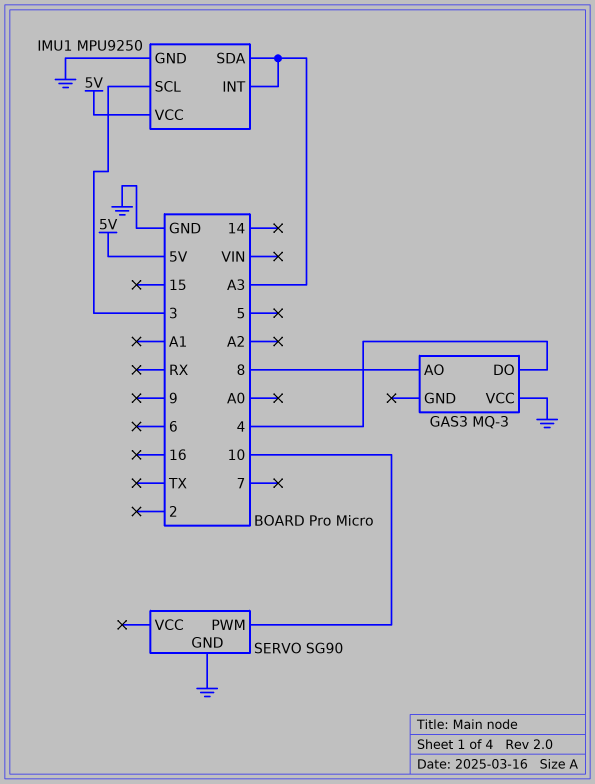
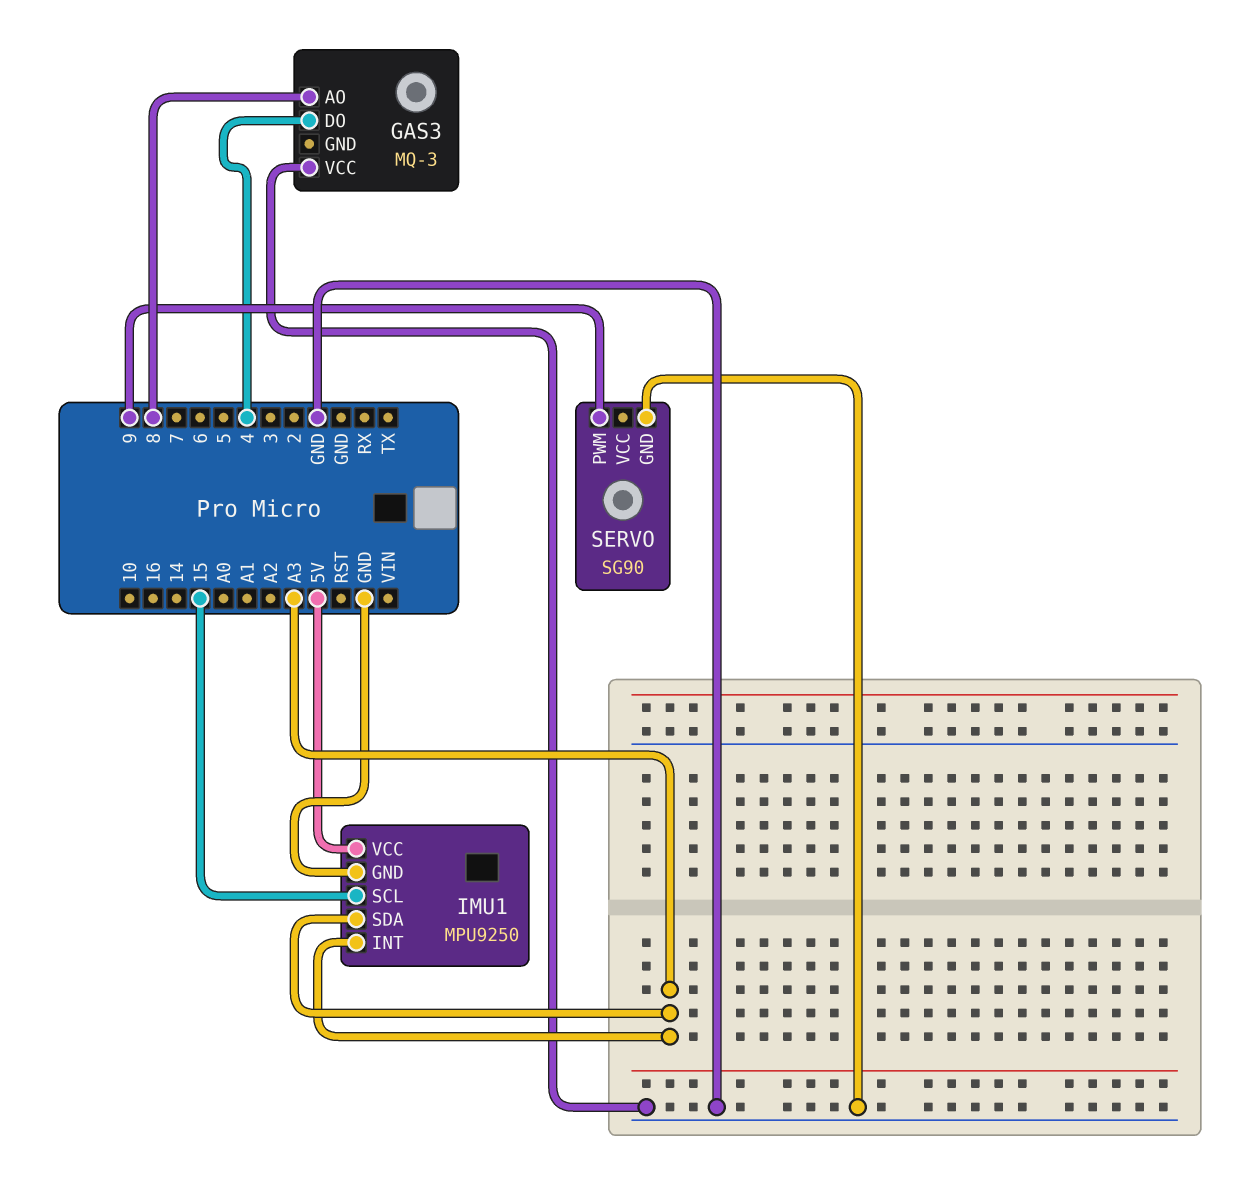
IMU1 pin SCL: 3 -> 15
SERVO pin PWM: 10 -> 9

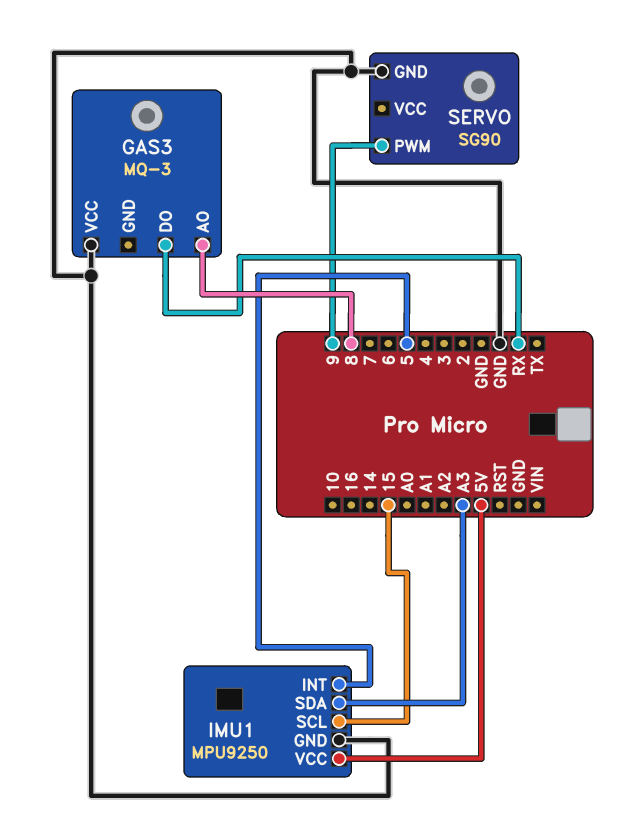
GAS3 pin DO: 4 -> RX
IMU1 pin INT: A3 -> 5

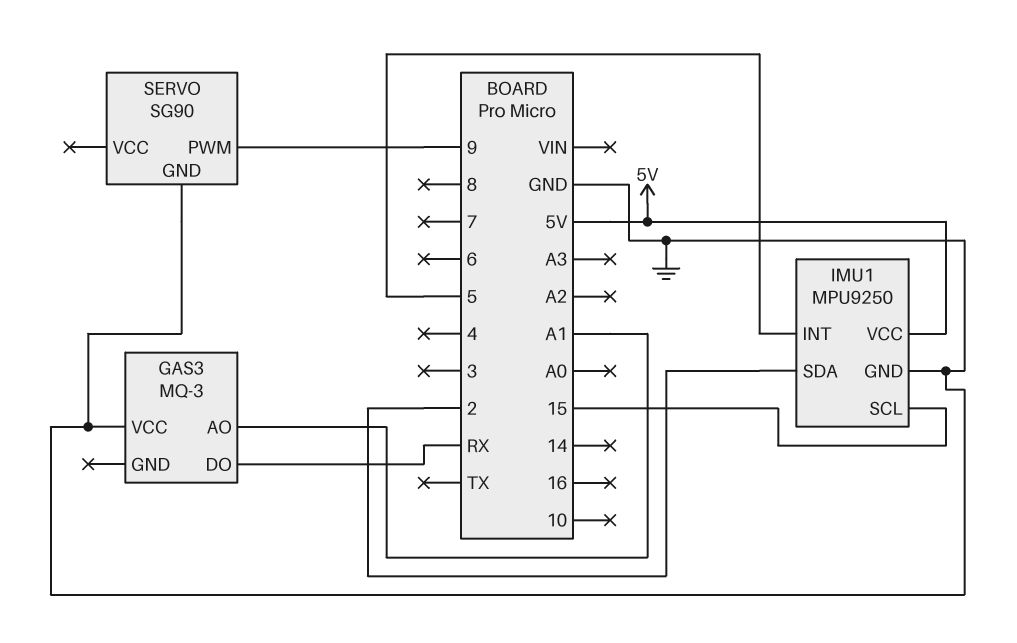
GAS3 pin AO: 8 -> A1
IMU1 pin SDA: A3 -> 2

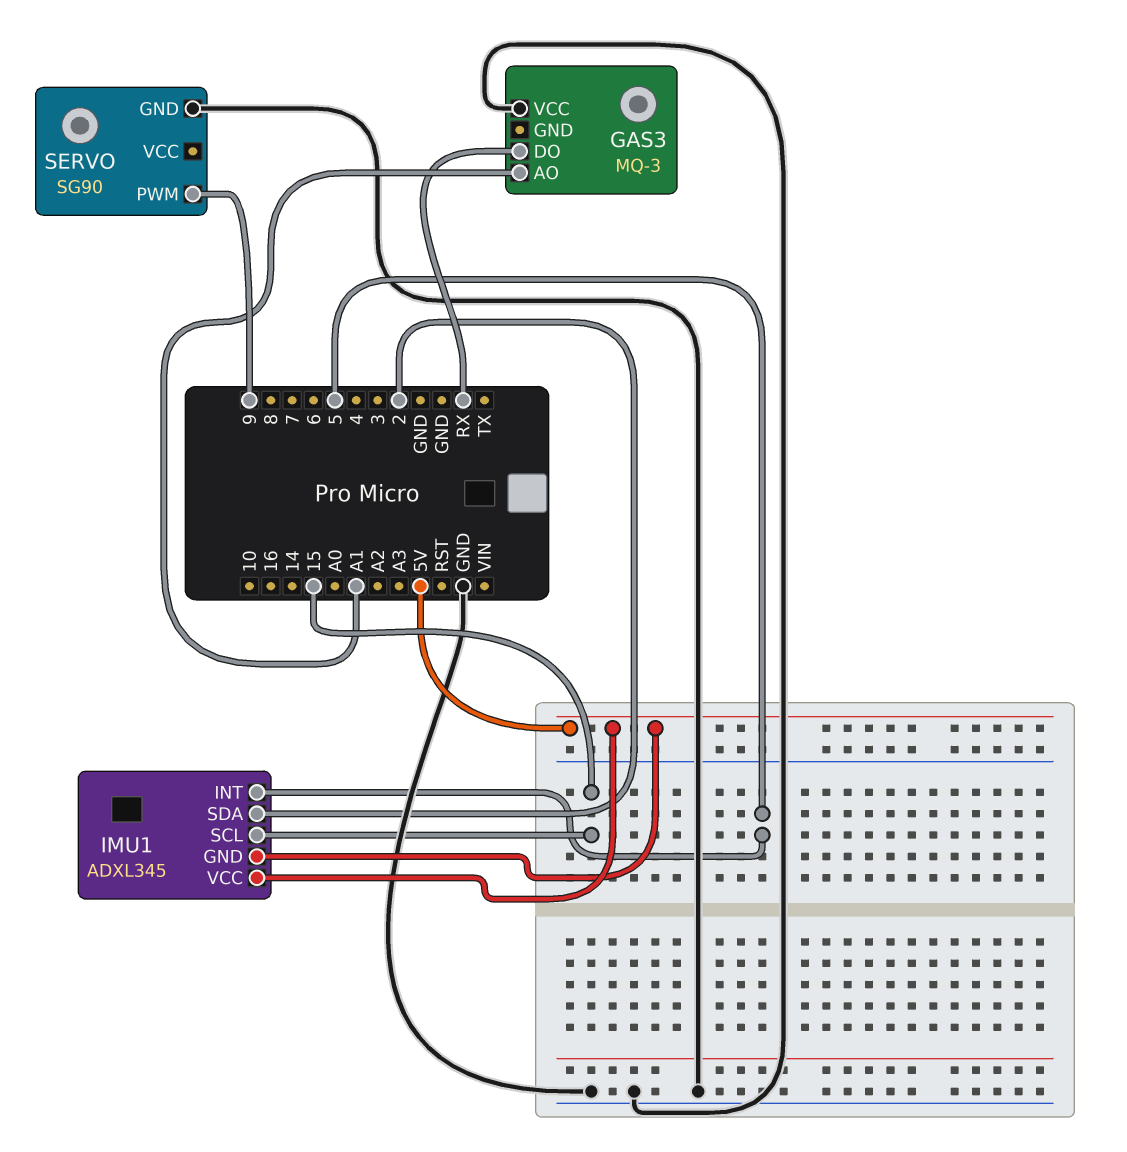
IMU1: MPU9250 -> ADXL345
IMU1 pin GND: GND -> 5V

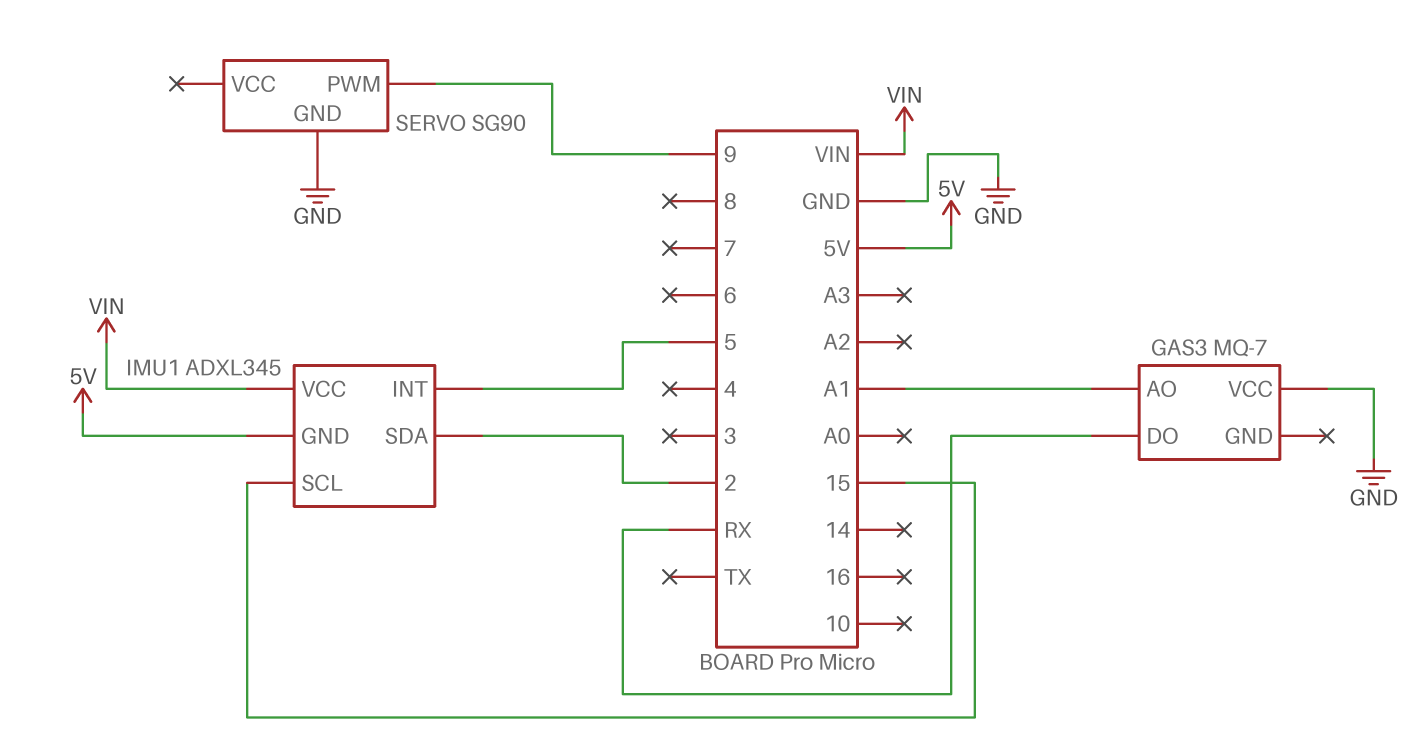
GAS3: MQ-3 -> MQ-7
IMU1 pin VCC: 5V -> VIN

